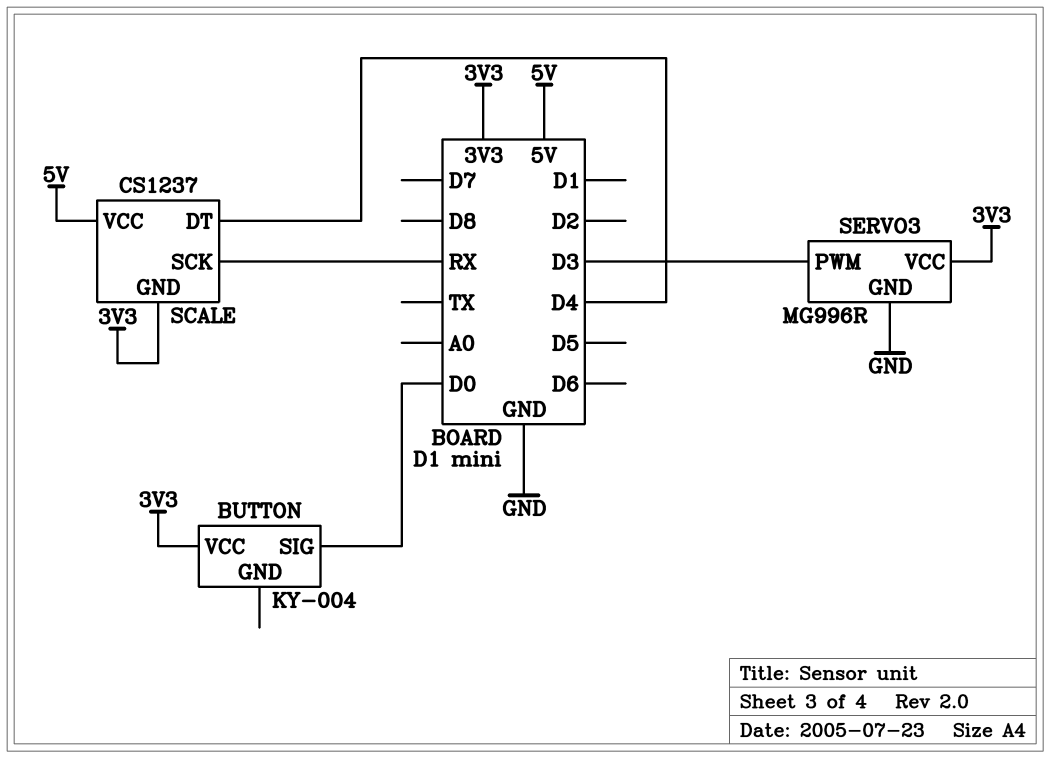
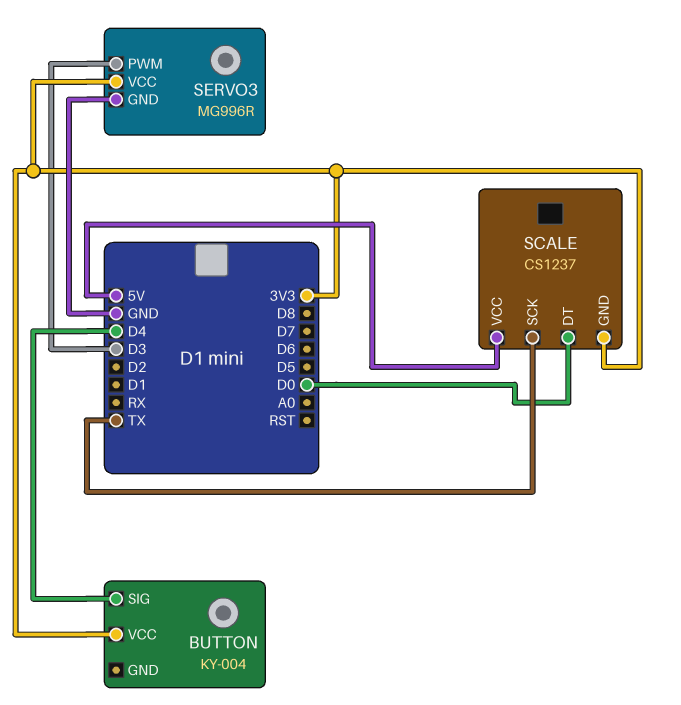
BUTTON pin SIG: D0 -> D4
SCALE pin DT: D4 -> D0
SCALE pin SCK: RX -> TX

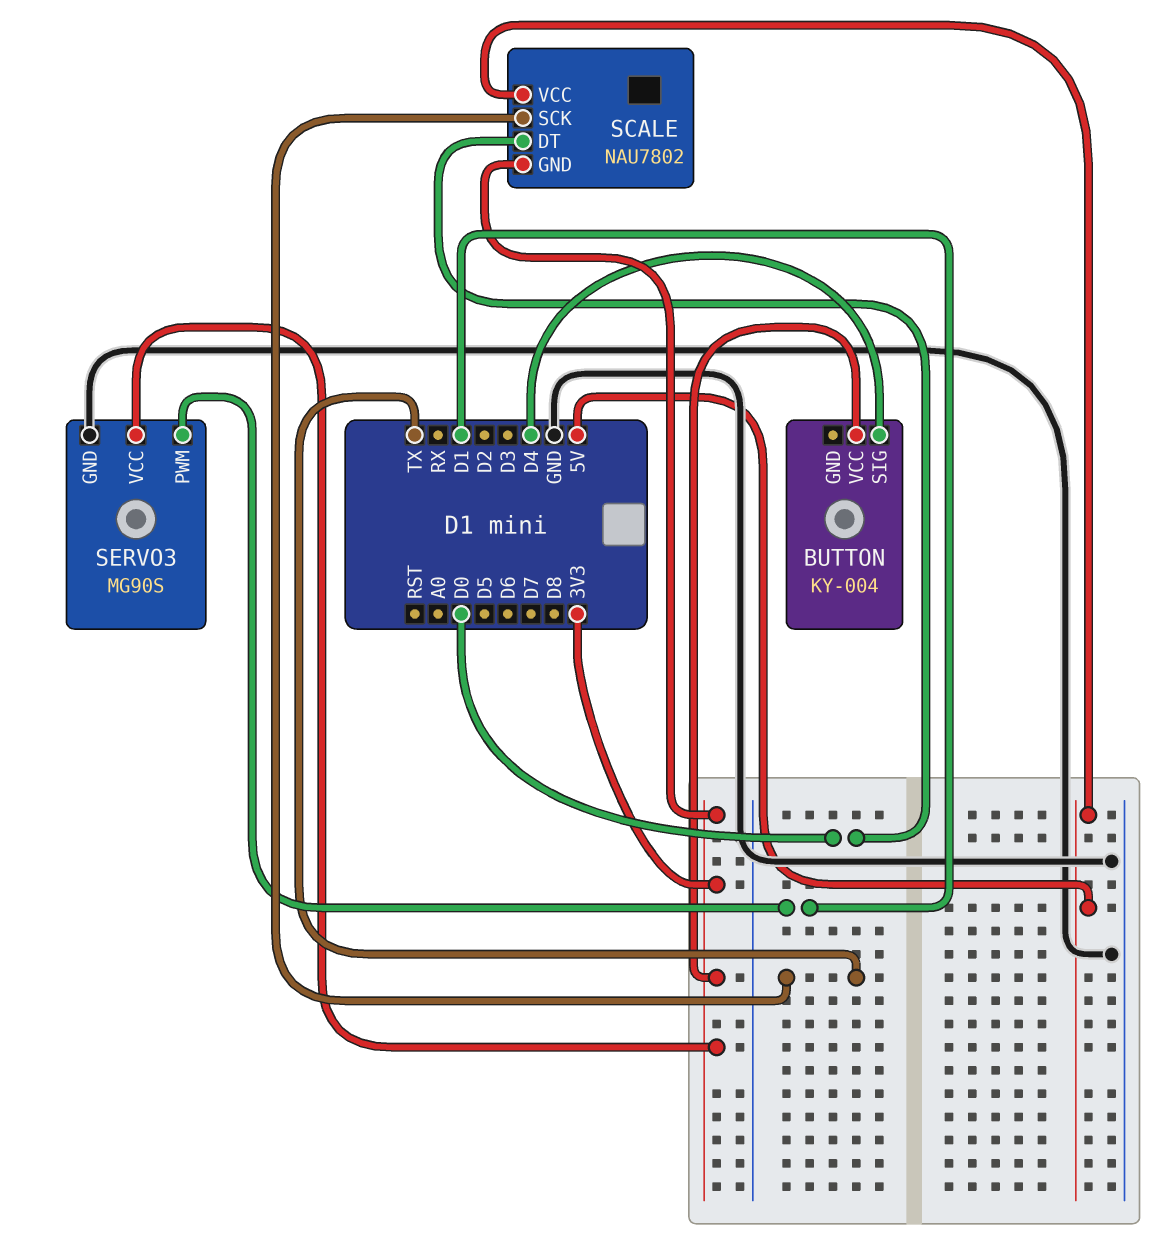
SCALE: CS1237 -> NAU7802
SERVO3: MG996R -> MG90S
SERVO3 pin PWM: D3 -> D1

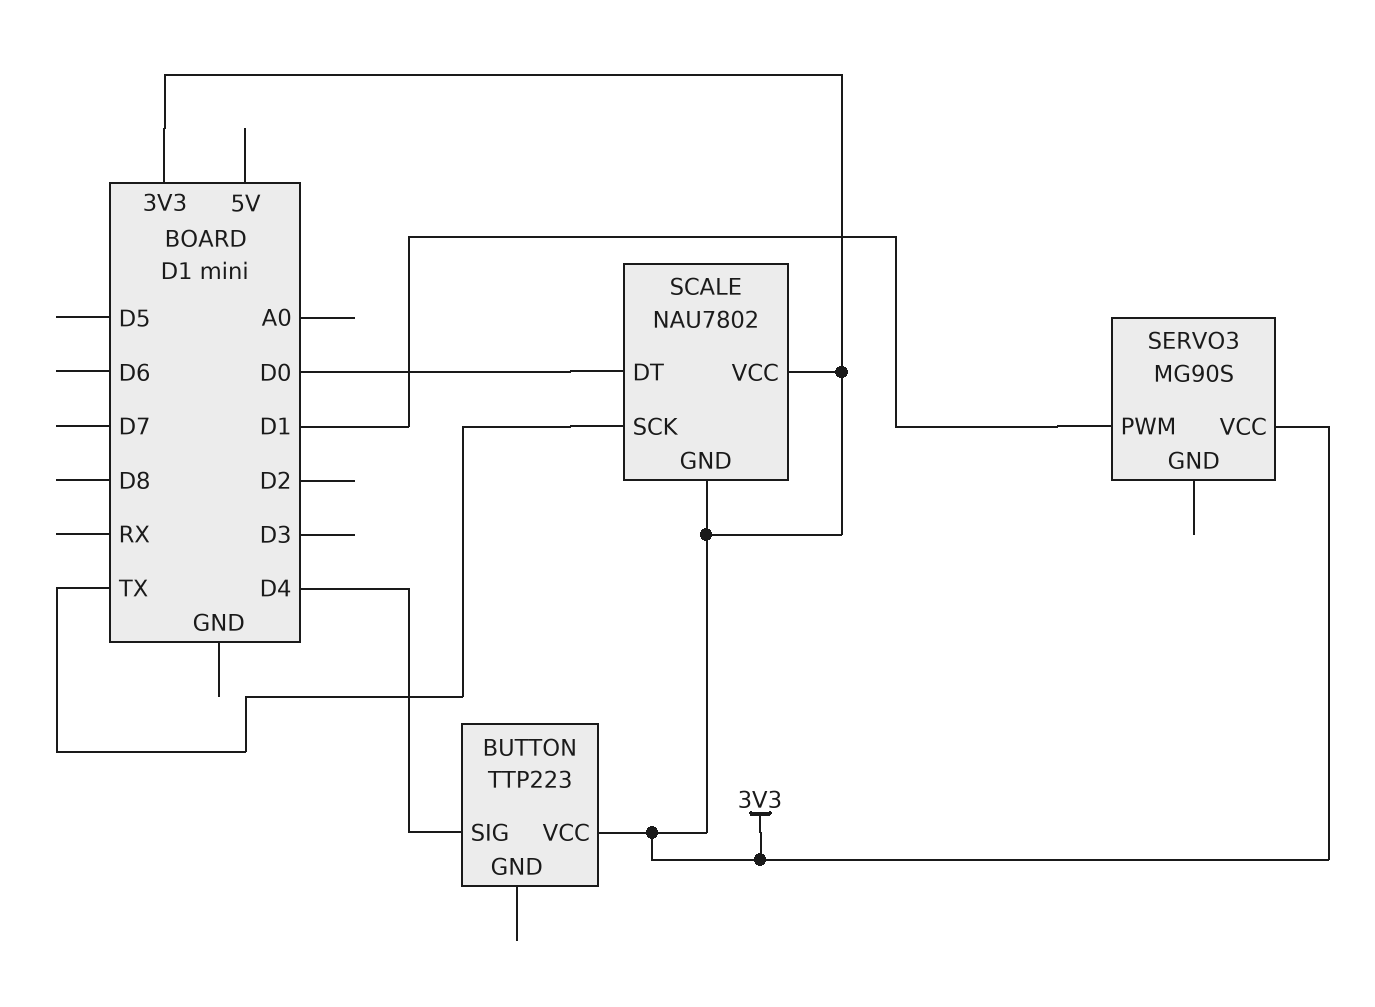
BUTTON: KY-004 -> TTP223
SCALE pin VCC: 5V -> 3V3
SERVO3 pin GND: GND -> none

